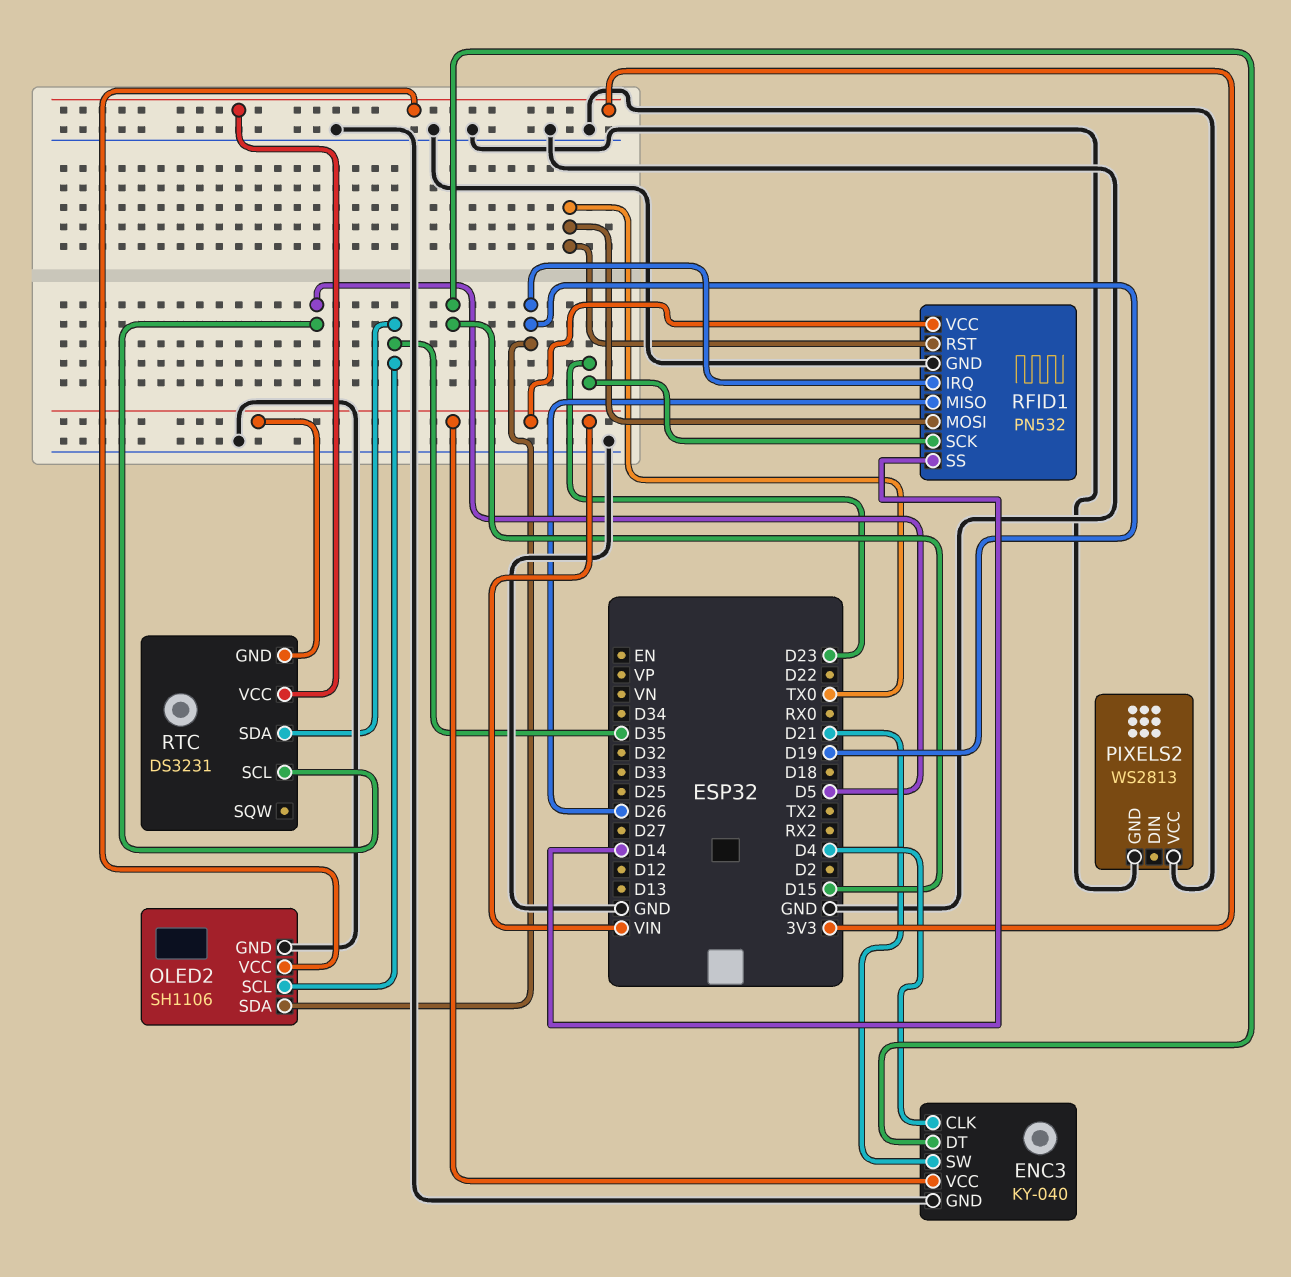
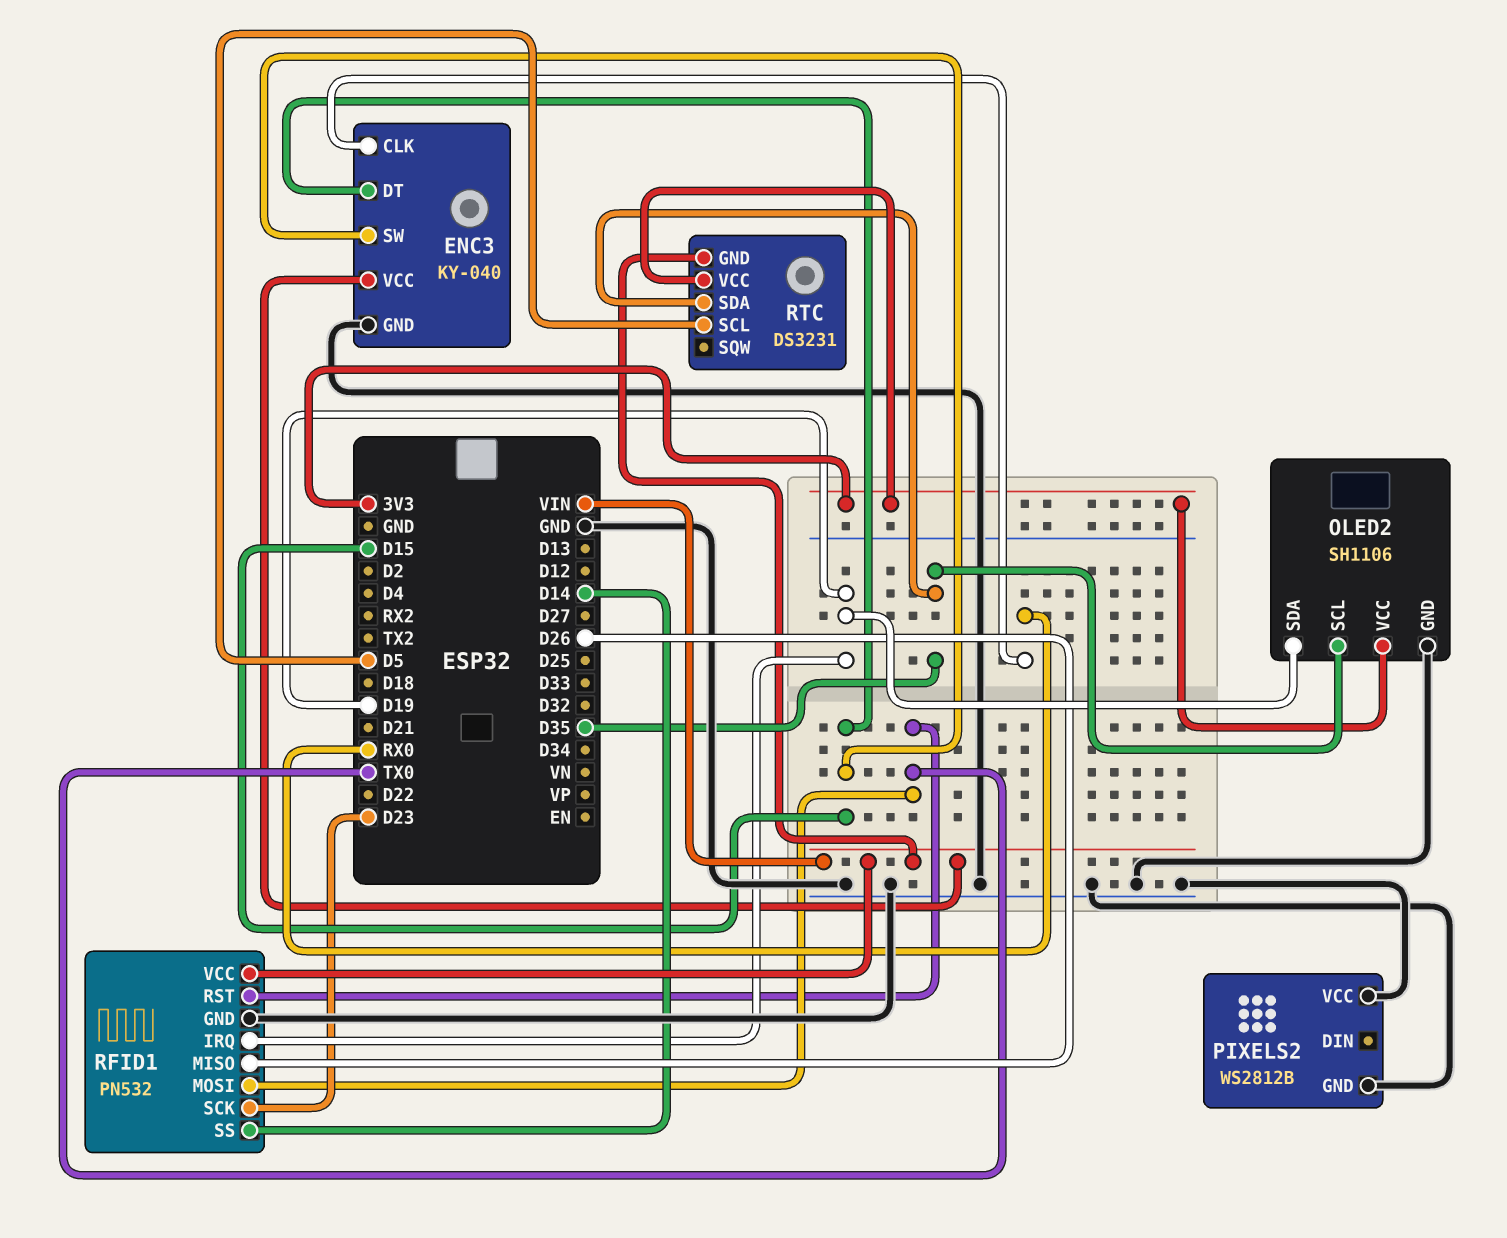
ENC3 pin CLK: D4 -> RX0
ENC3 pin SW: D21 -> D15
PIXELS2: WS2813 -> WS2812B

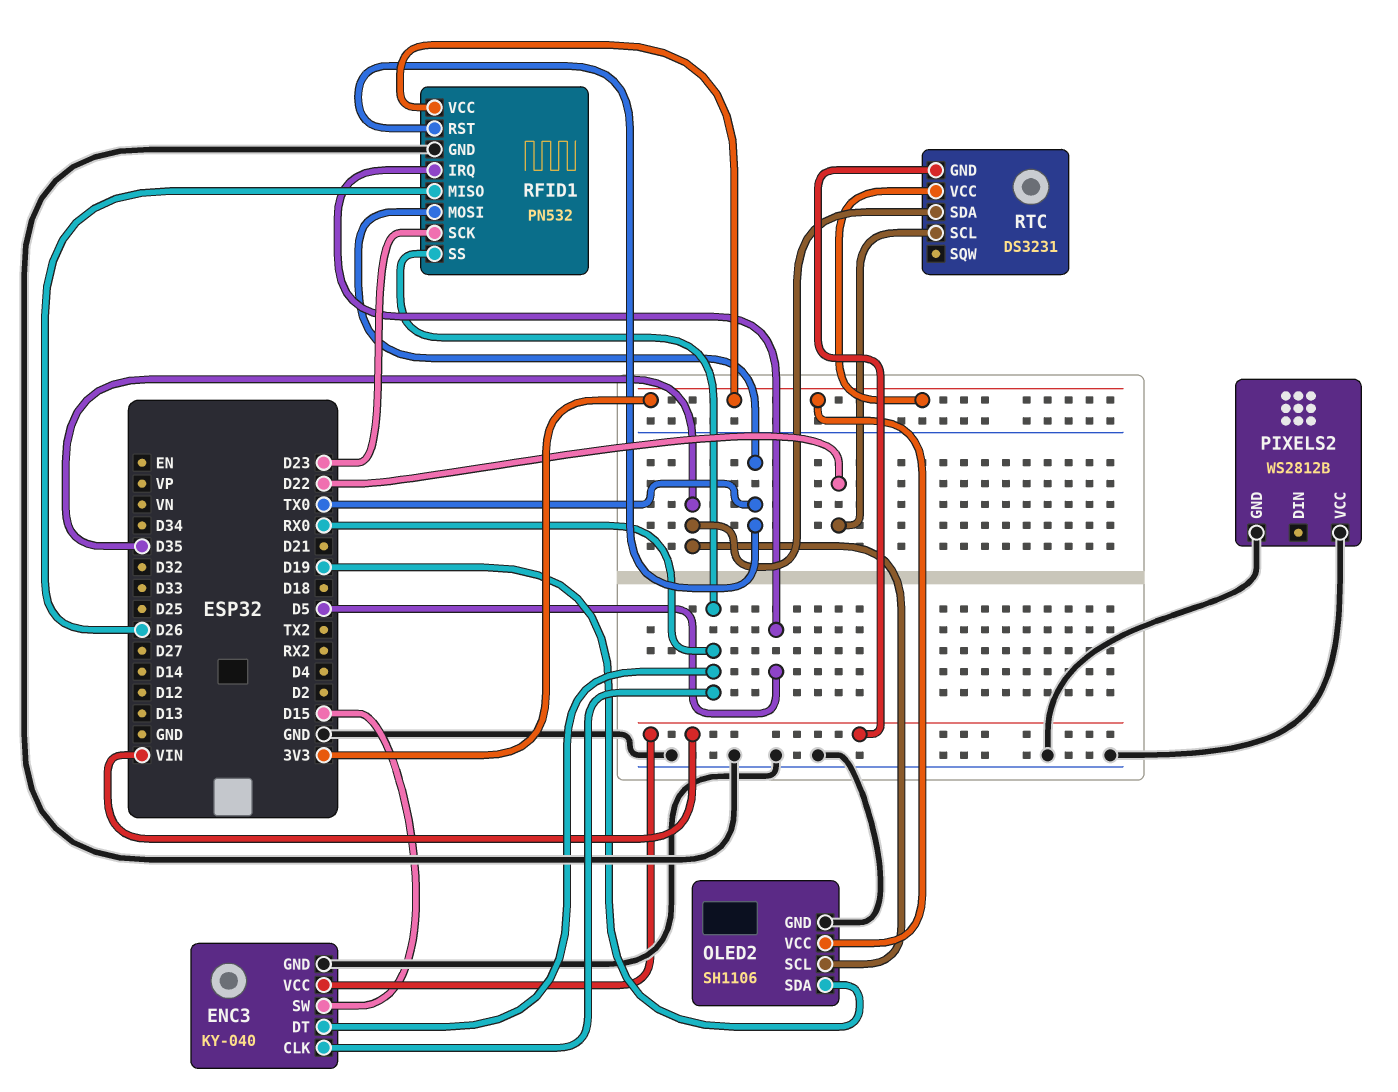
ENC3 pin DT: D15 -> RX0
RFID1 pin IRQ: D19 -> D5
RFID1 pin SS: D14 -> RX0
RFID1 pin VCC: VIN -> 3V3
RTC pin SCL: D5 -> D22

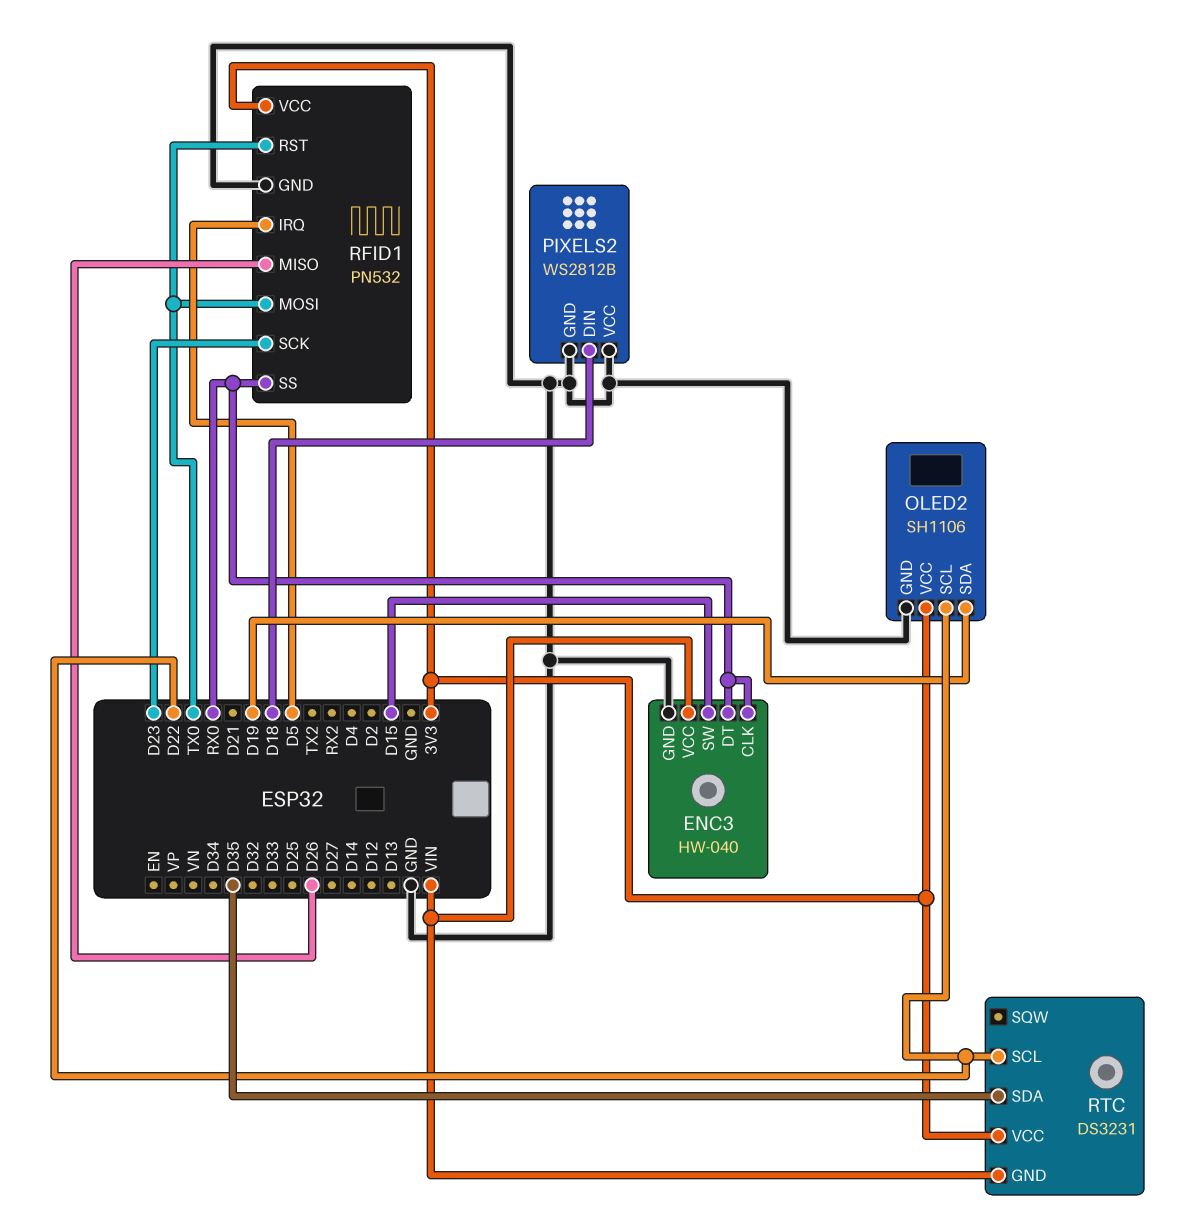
ENC3: KY-040 -> HW-040
OLED2 pin SCL: D35 -> D22
PIXELS2 pin DIN: none -> D18

